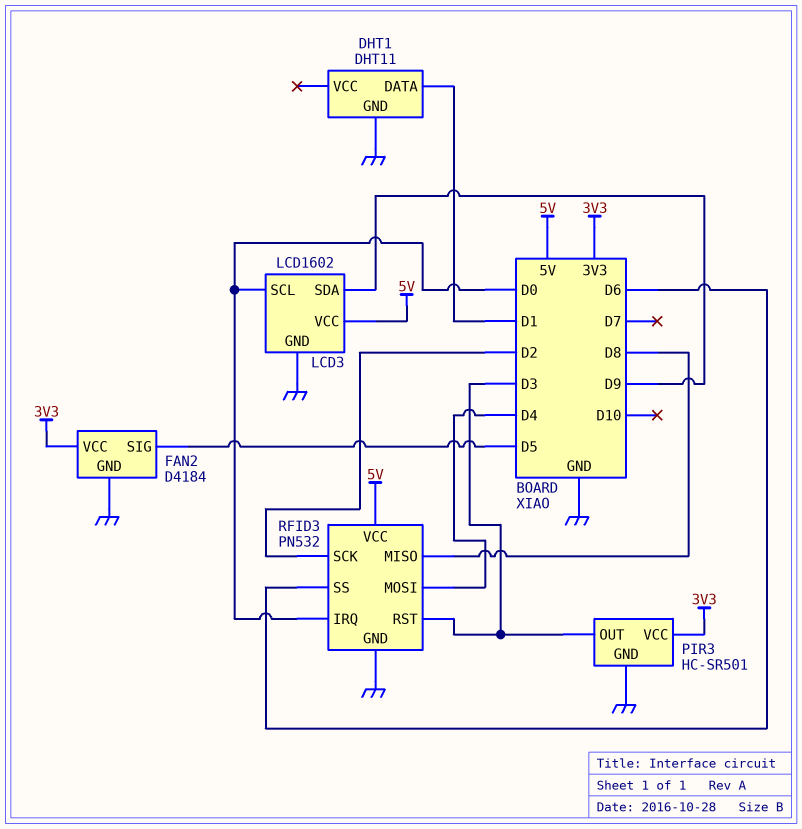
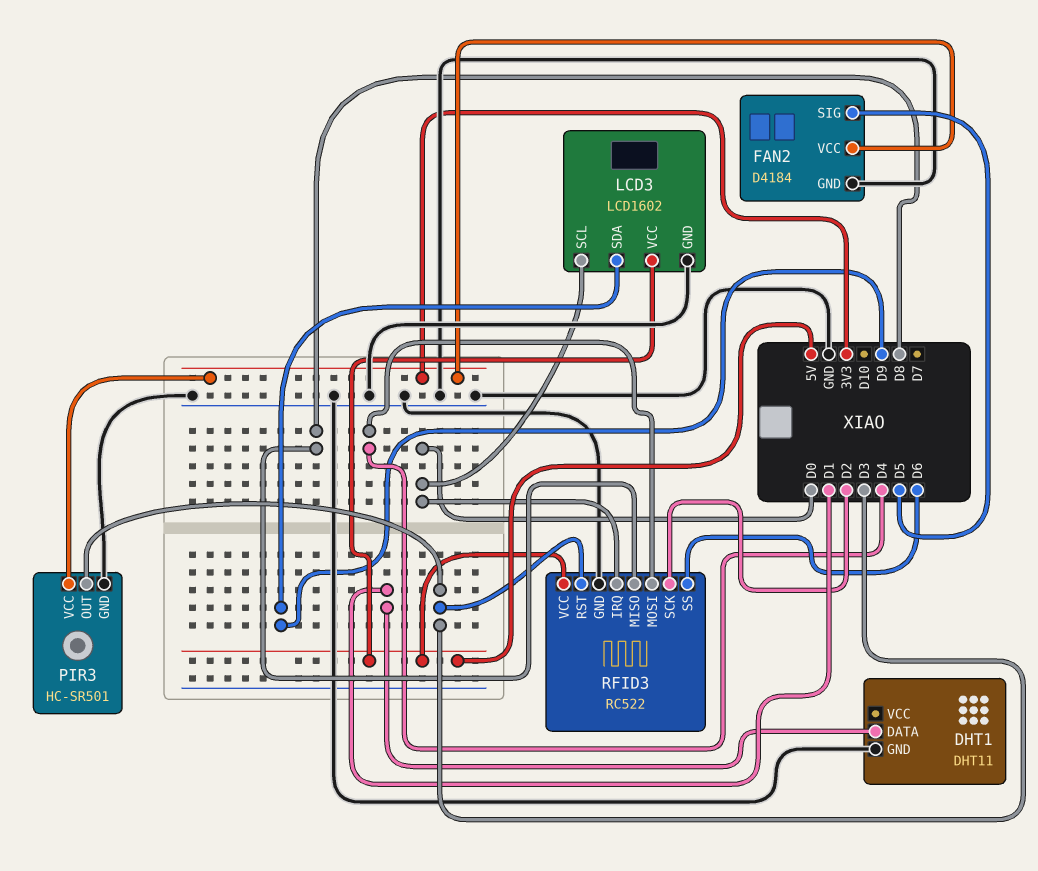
RFID3: PN532 -> RC522

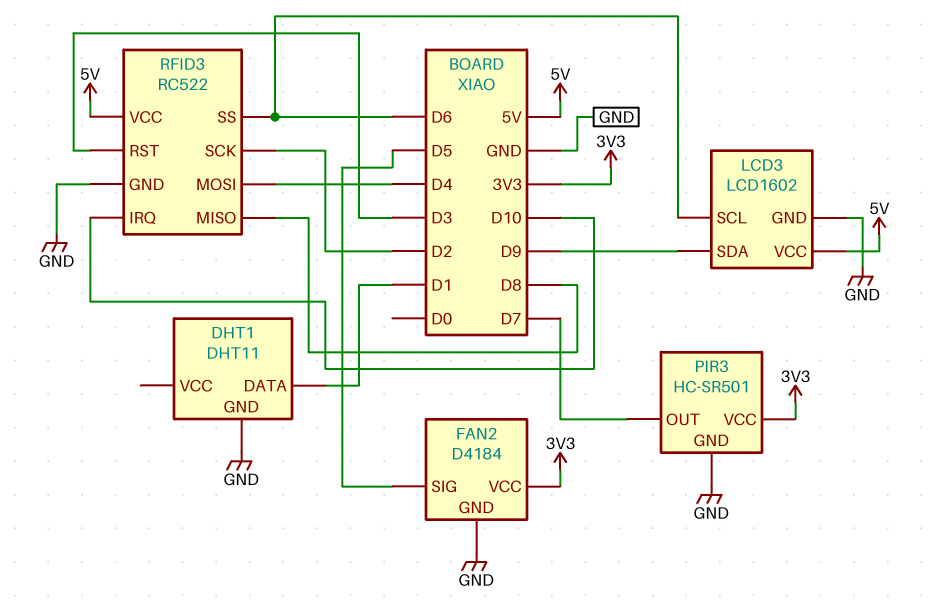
LCD3 pin SCL: D0 -> D6
PIR3 pin OUT: D3 -> D7
RFID3 pin IRQ: D0 -> D10

